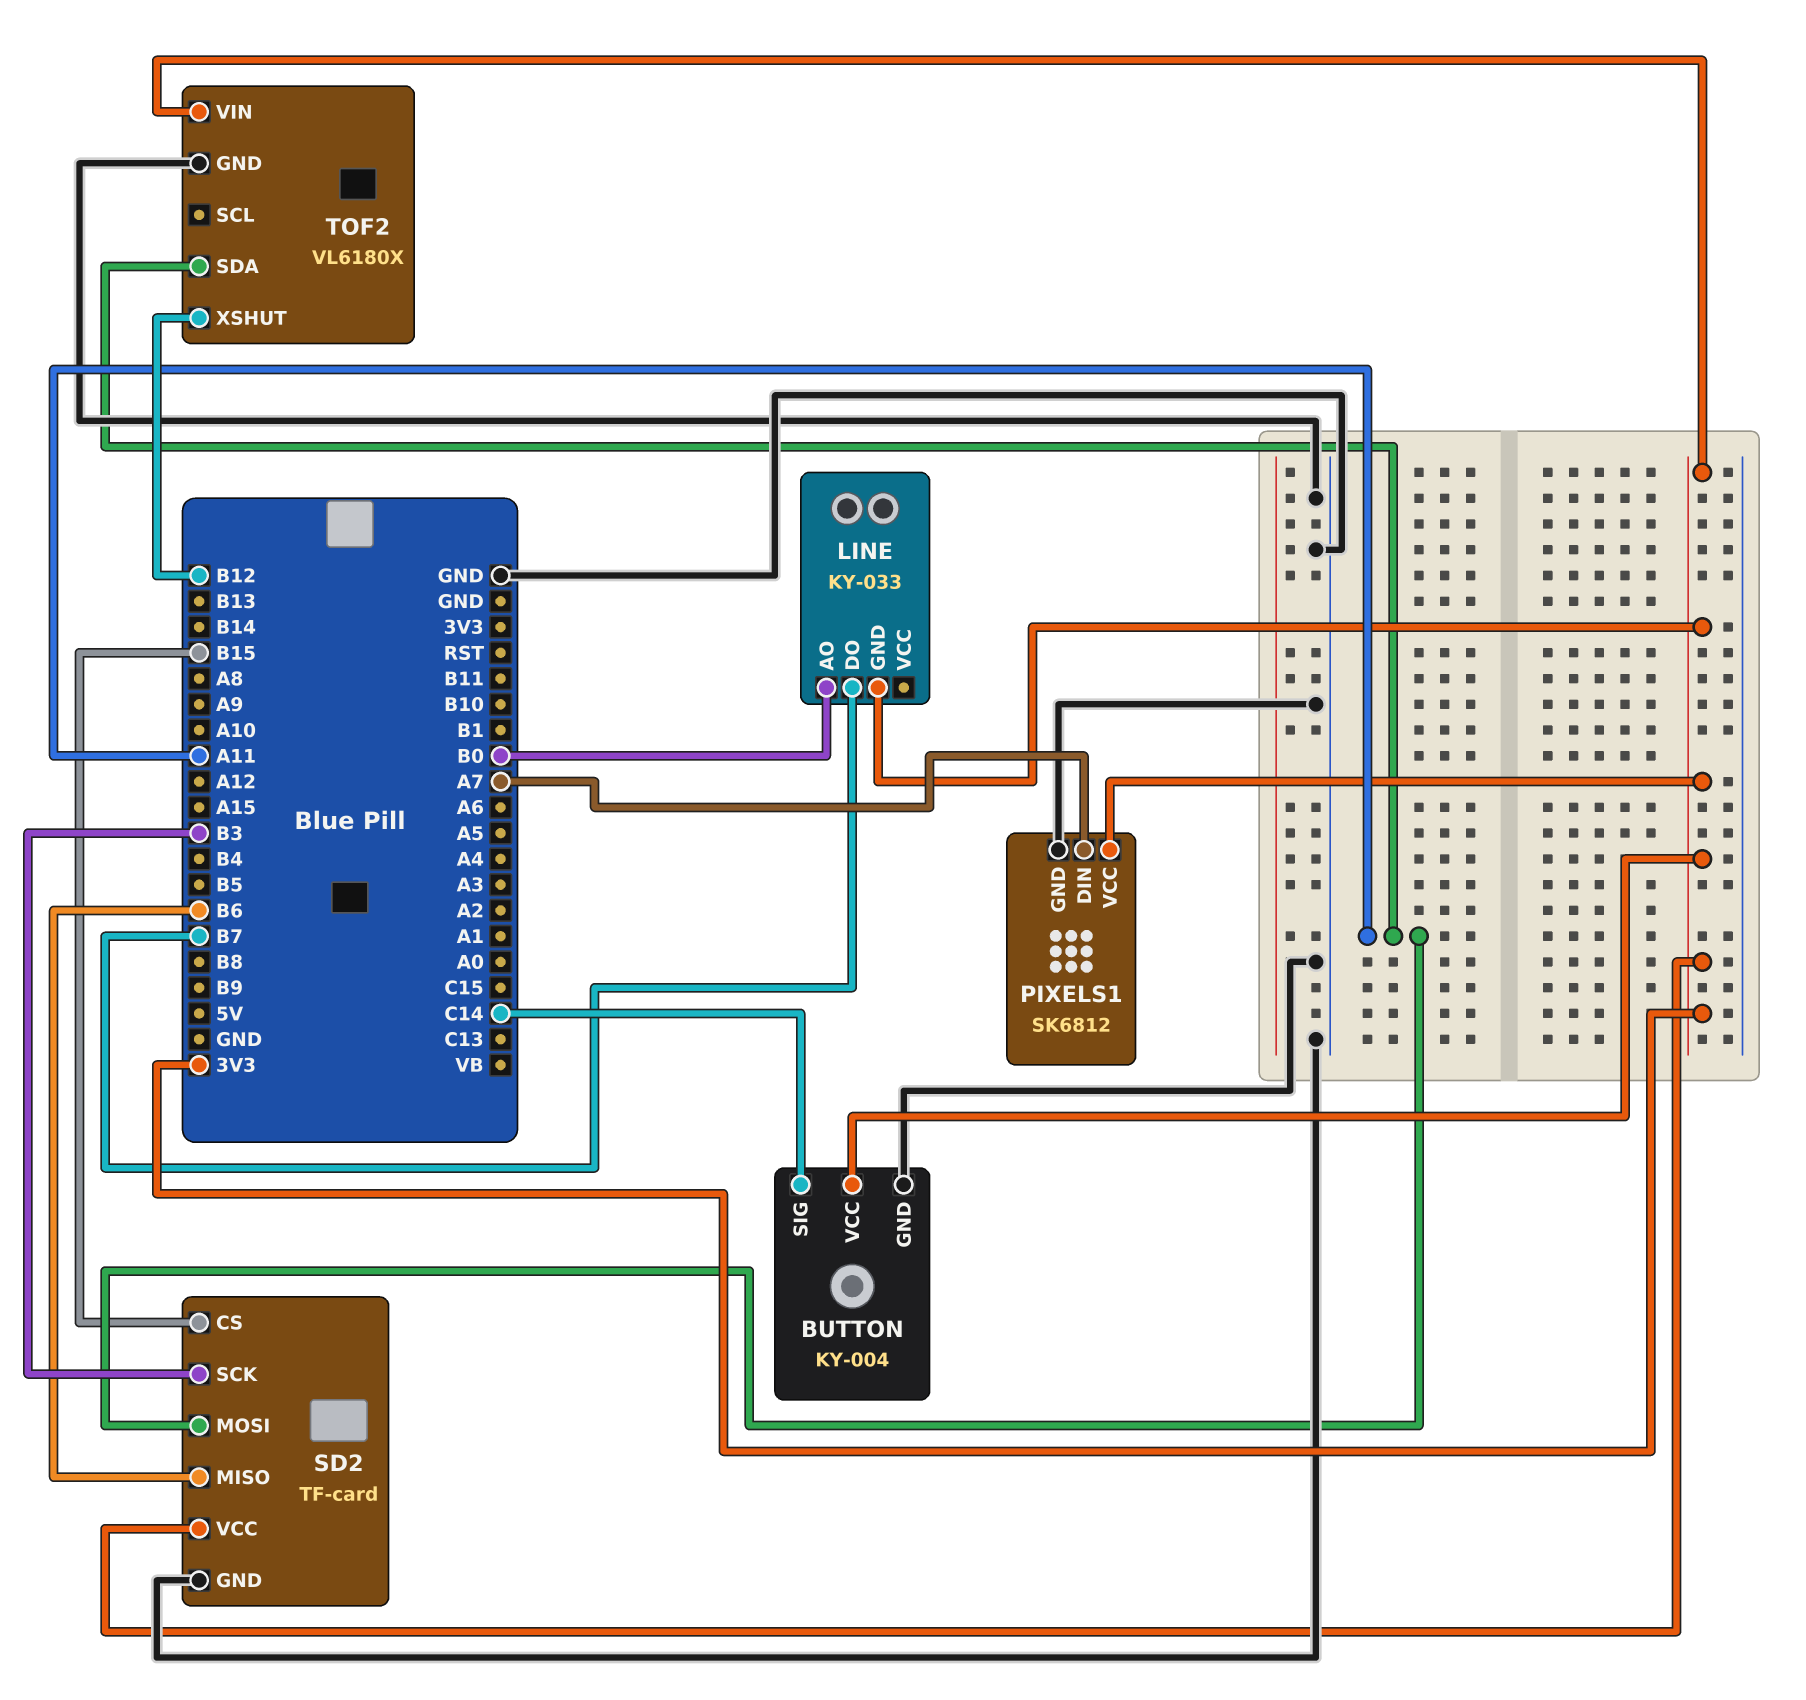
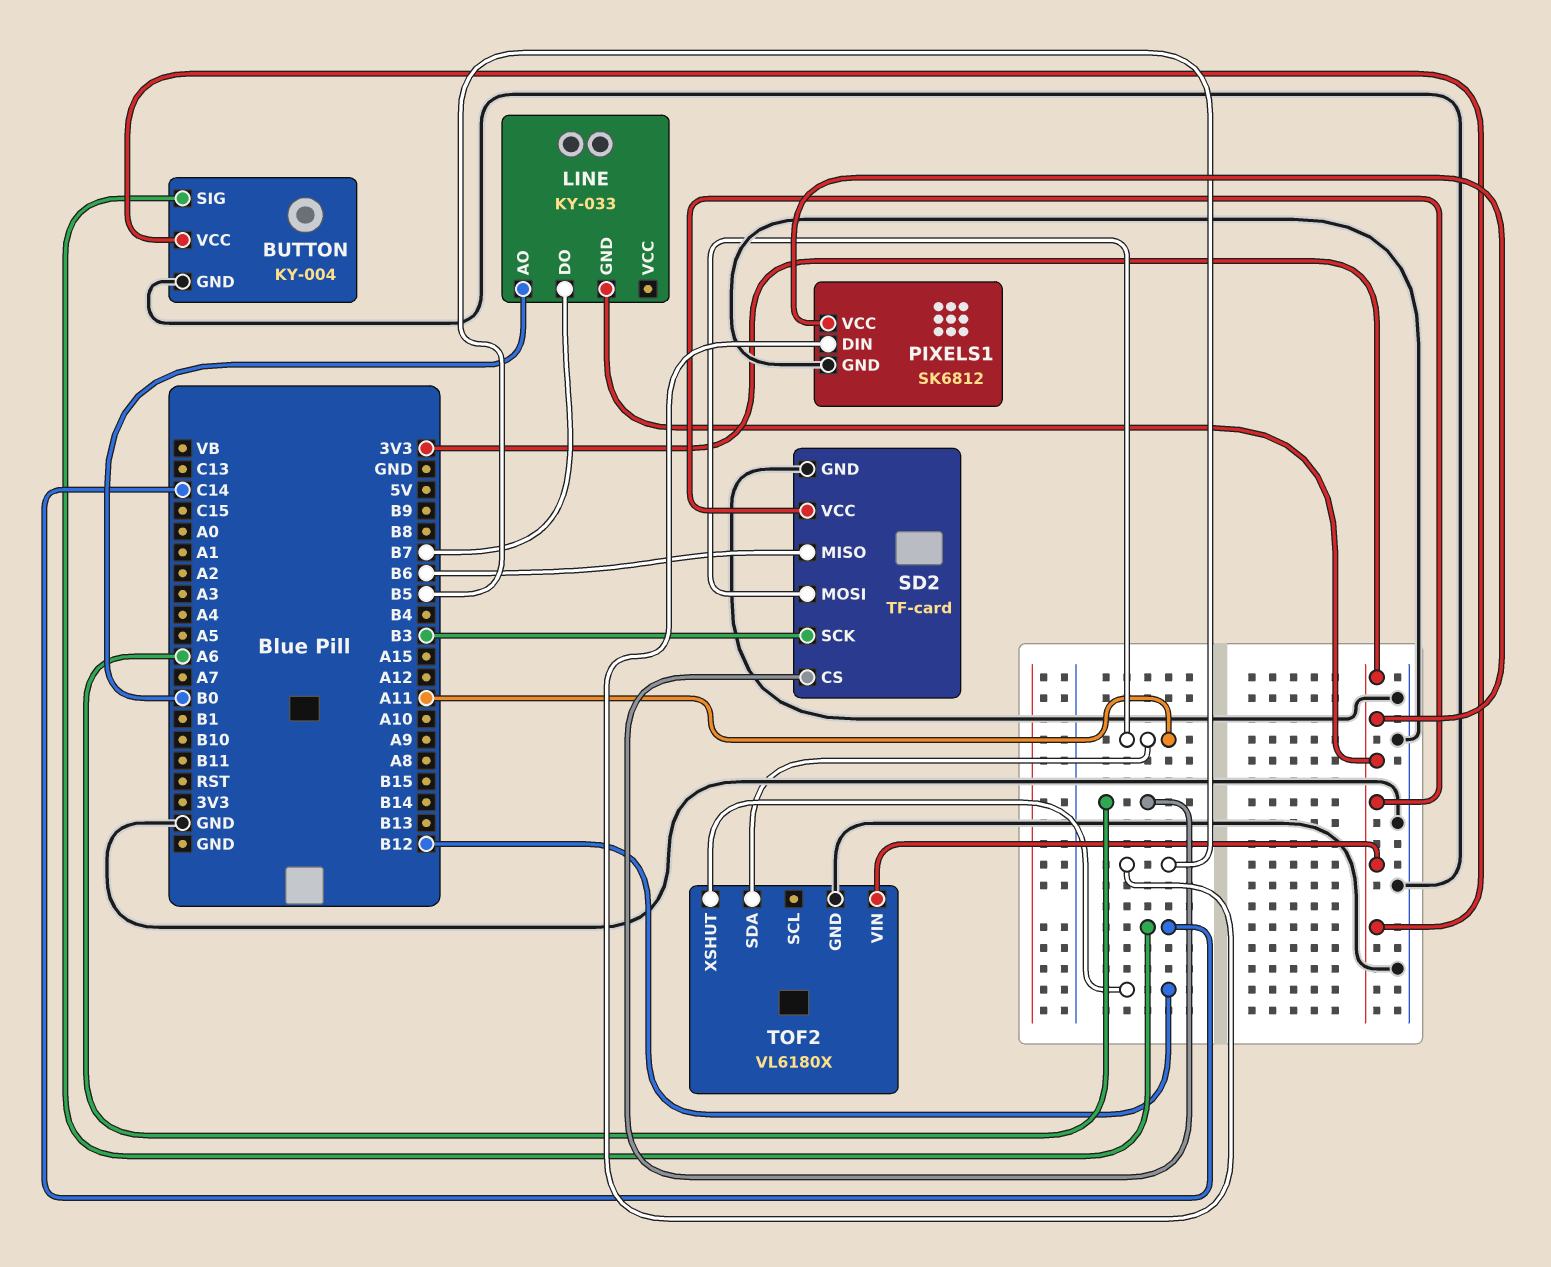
PIXELS1 pin DIN: A7 -> B5
SD2 pin CS: B15 -> A6

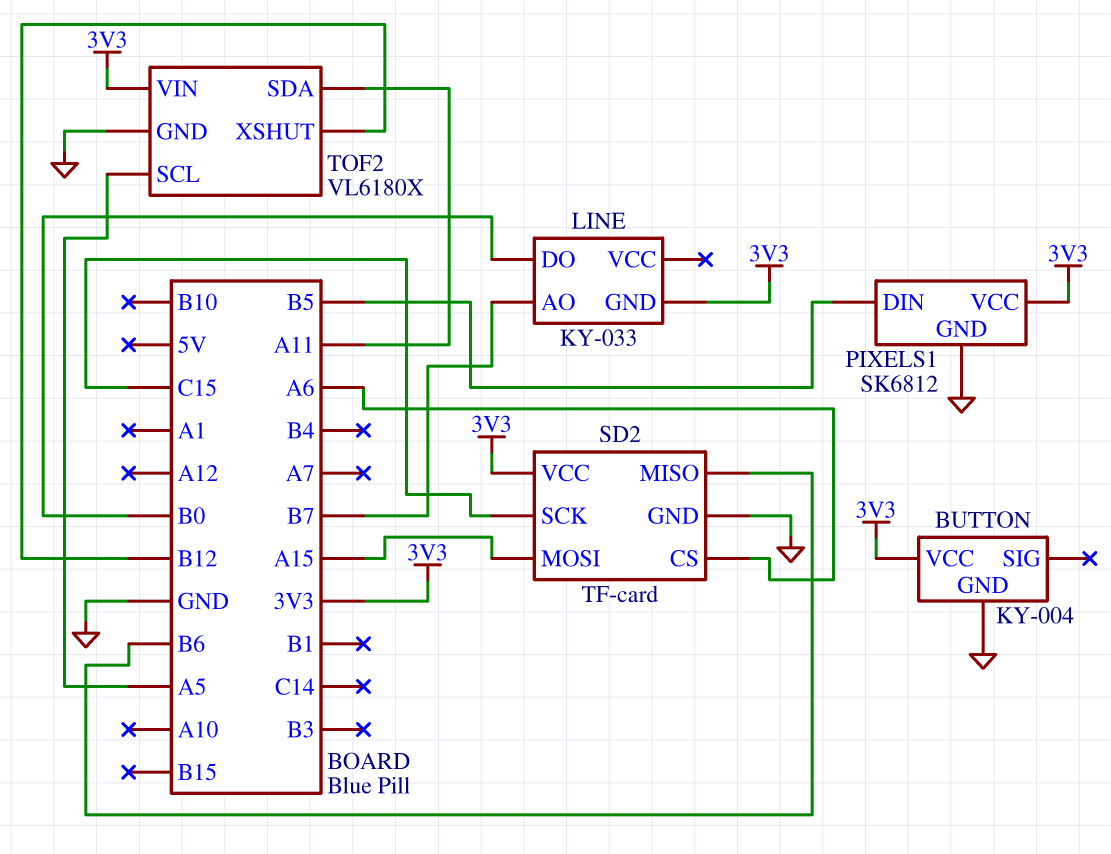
BUTTON pin SIG: C14 -> none
LINE pin AO: B0 -> B7
LINE pin DO: B7 -> B0
SD2 pin MOSI: A11 -> A15
SD2 pin SCK: B3 -> C15
TOF2 pin SCL: none -> A5

